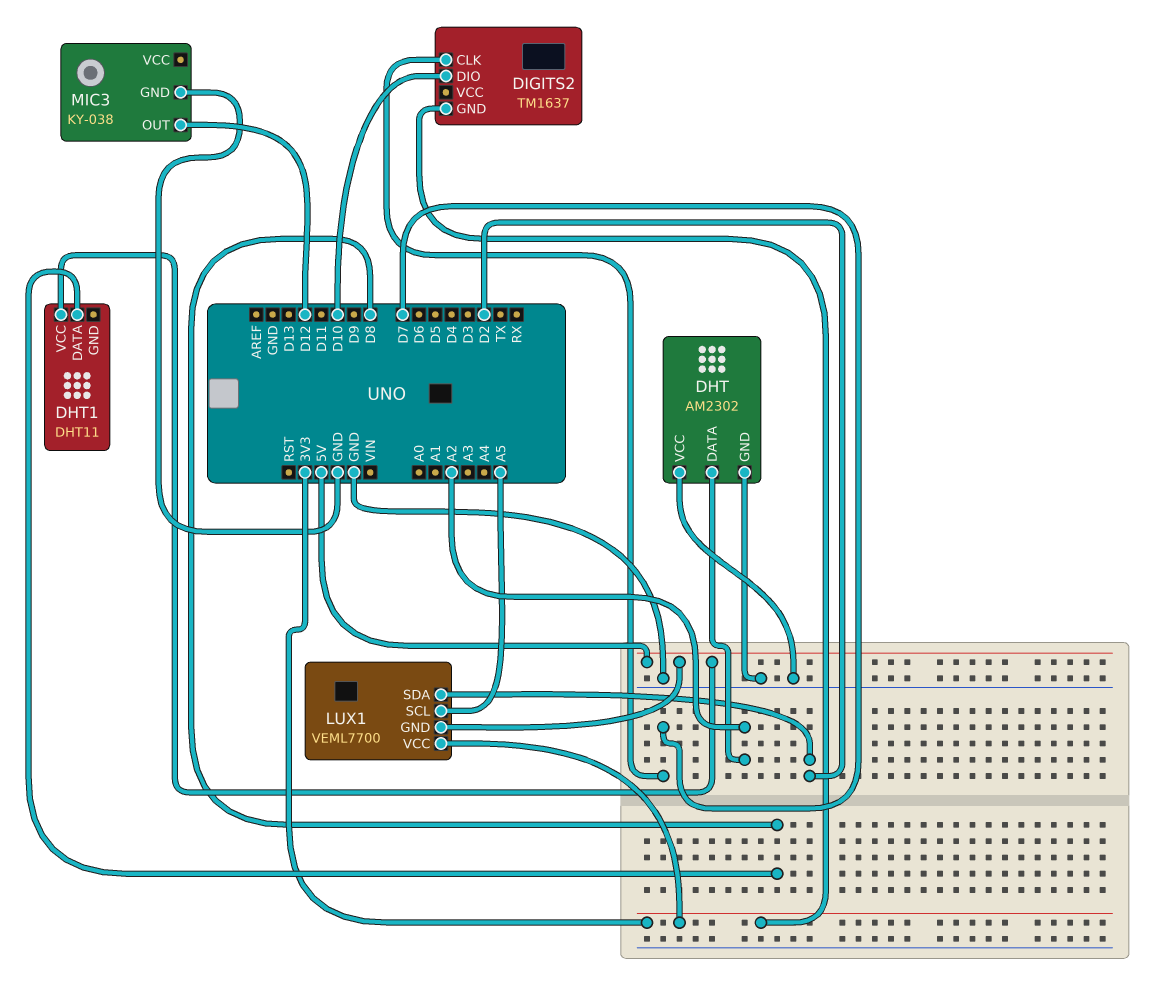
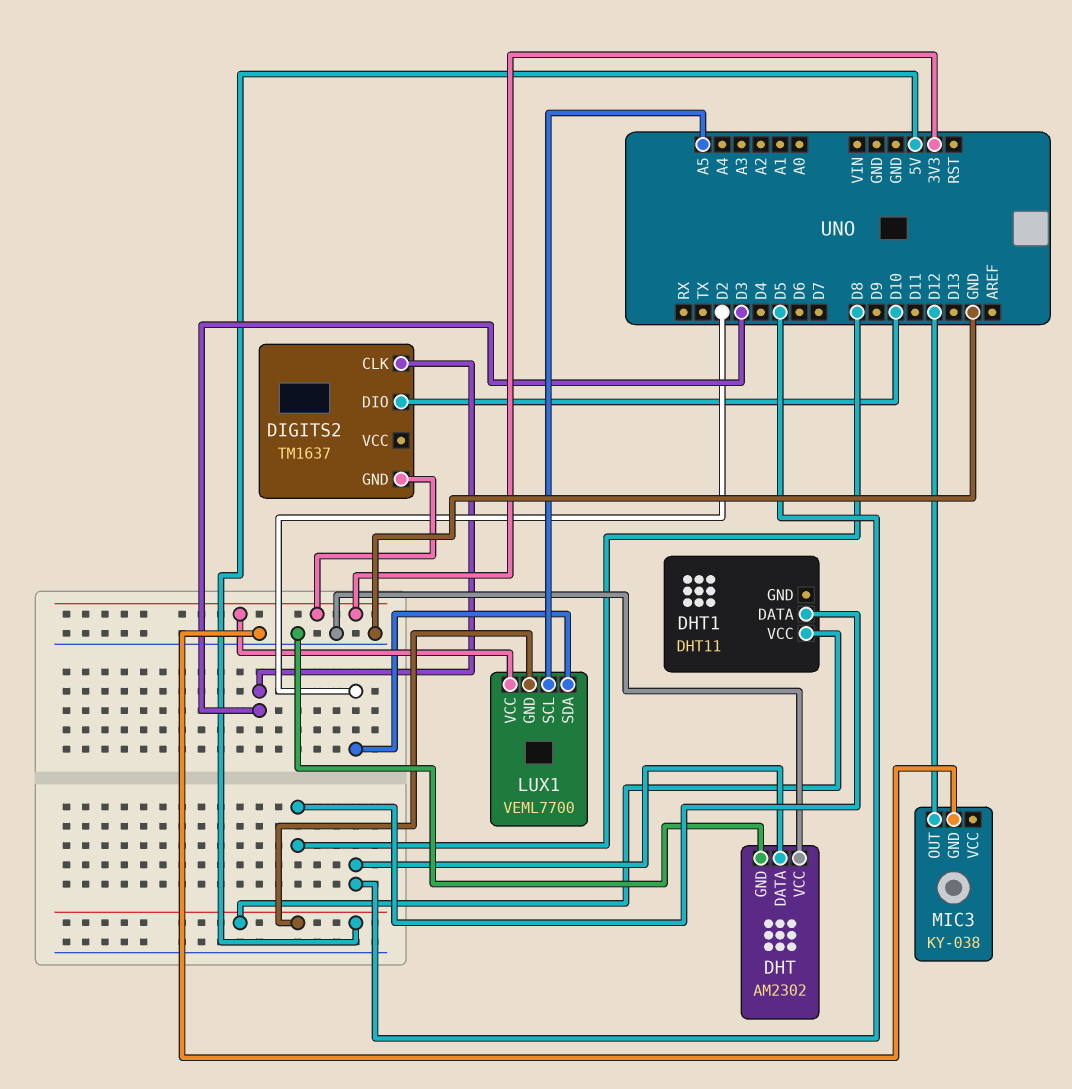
DHT pin DATA: A2 -> D5
DIGITS2 pin CLK: D7 -> D3

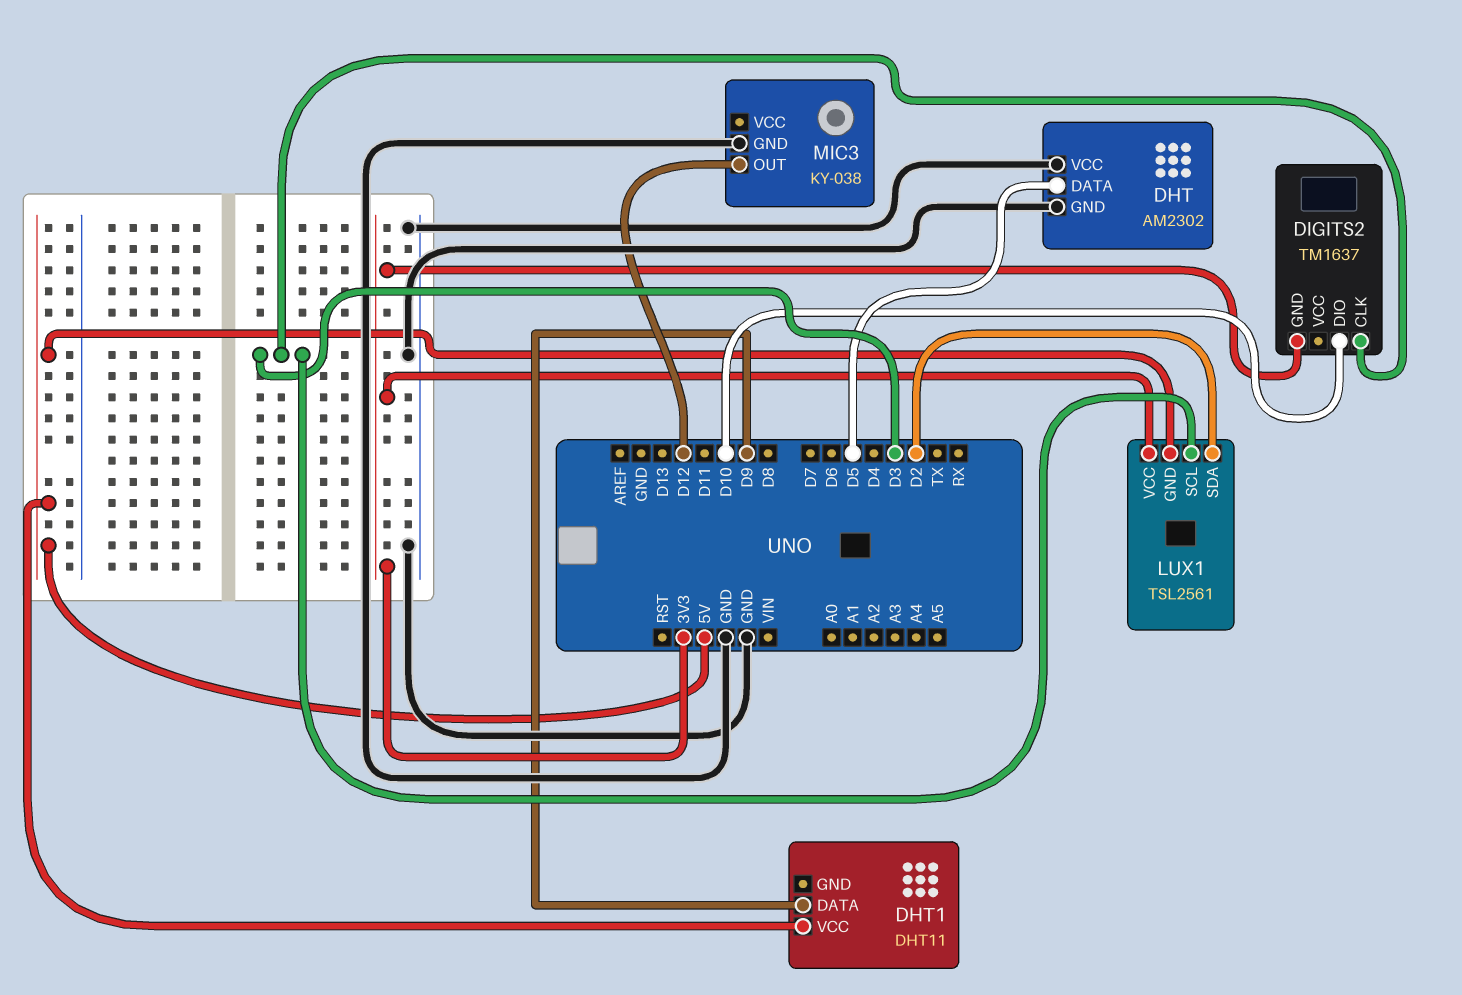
DHT1 pin DATA: D8 -> D9
LUX1: VEML7700 -> TSL2561
LUX1 pin SCL: A5 -> D3

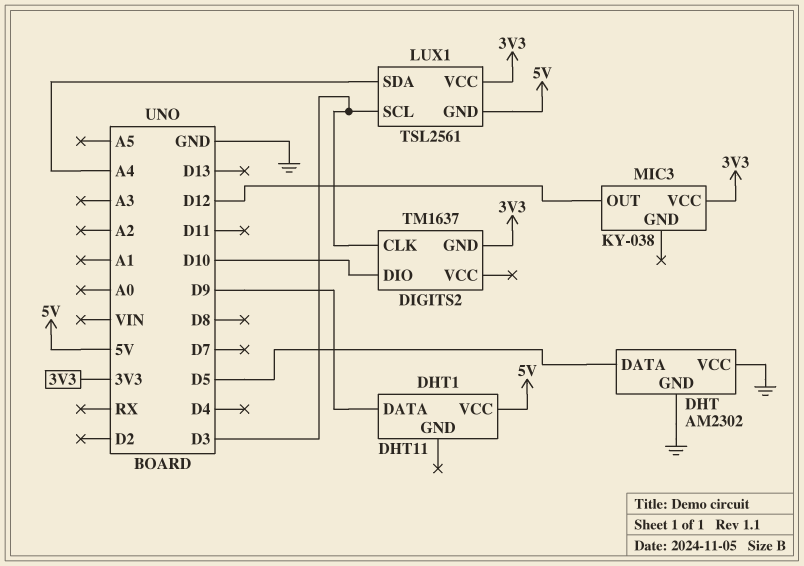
LUX1 pin SDA: D2 -> A4
MIC3 pin GND: GND -> none
MIC3 pin VCC: none -> 3V3

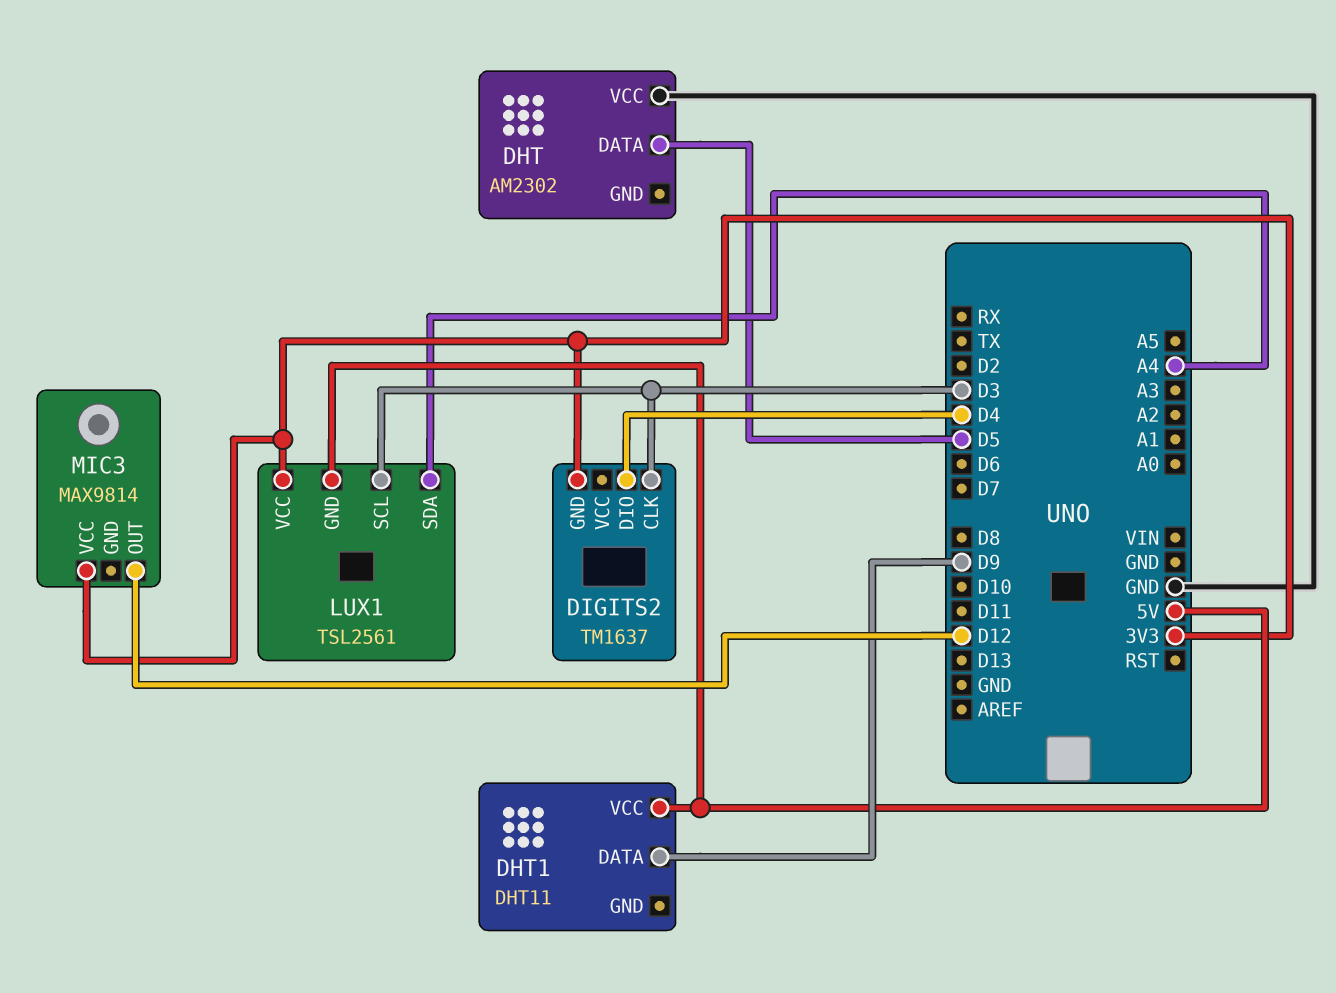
DHT pin GND: GND -> none
DIGITS2 pin DIO: D10 -> D4
MIC3: KY-038 -> MAX9814

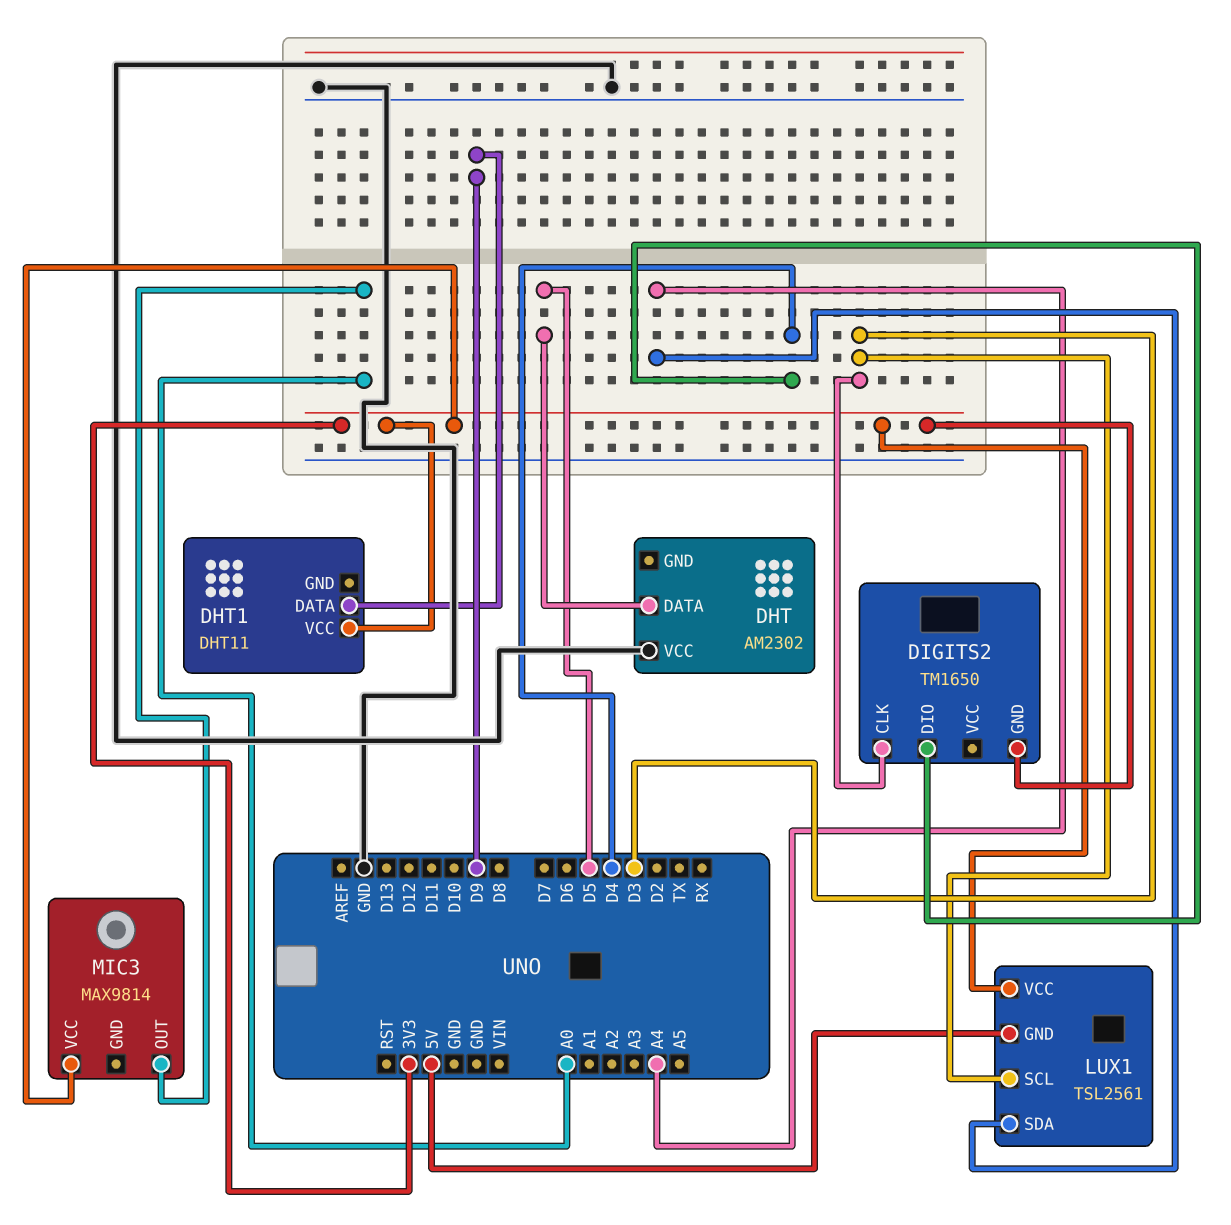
DHT1 pin VCC: 5V -> 3V3
DIGITS2: TM1637 -> TM1650
MIC3 pin OUT: D12 -> A0

